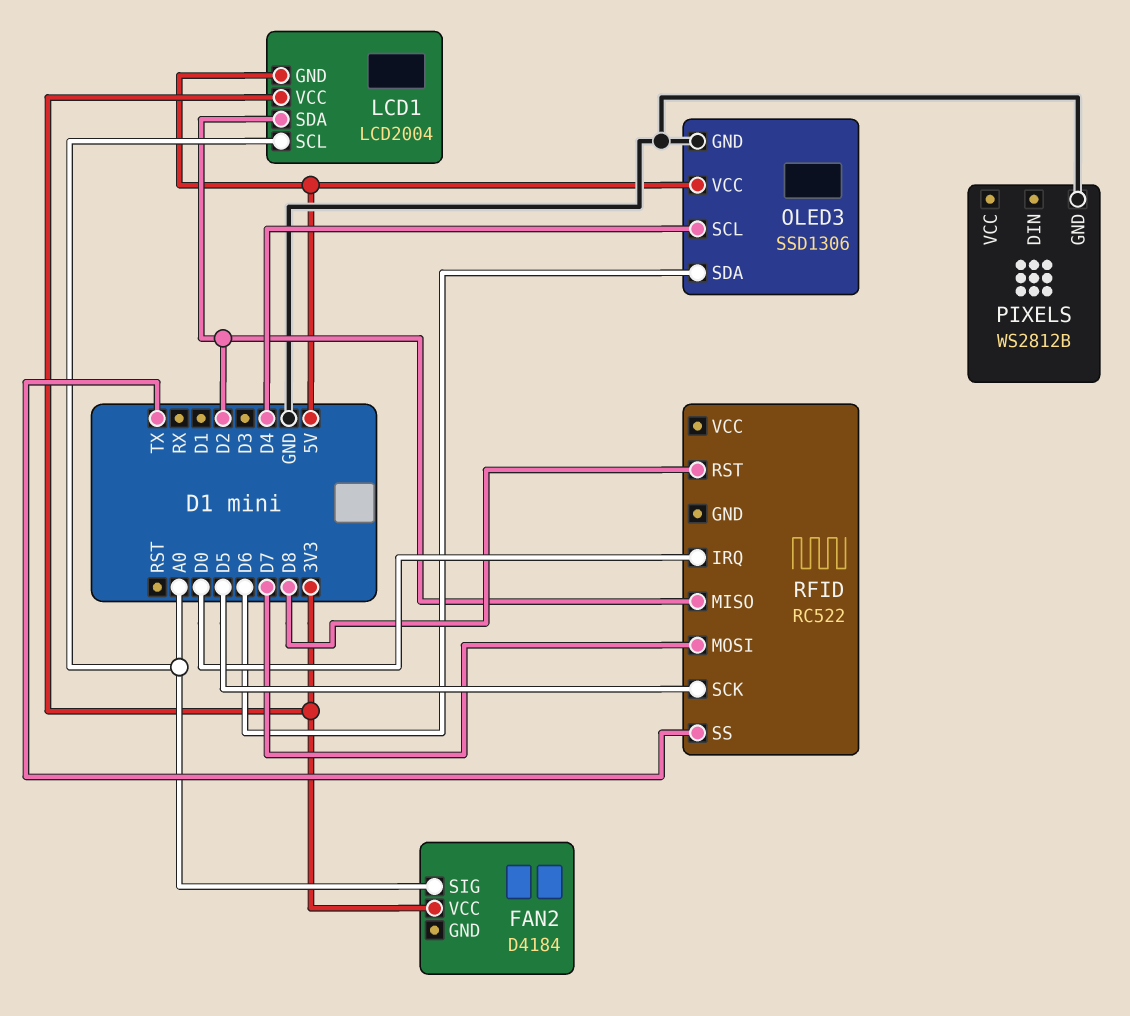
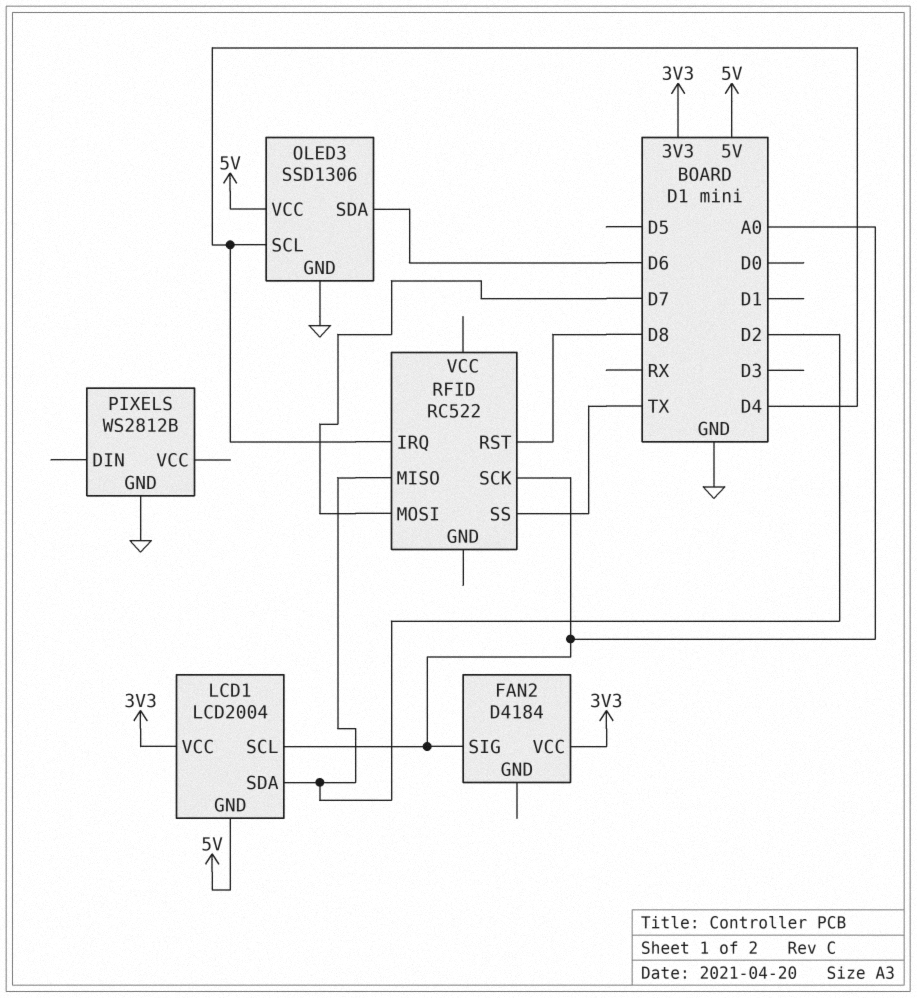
RFID pin IRQ: D0 -> D4
RFID pin SCK: D5 -> A0

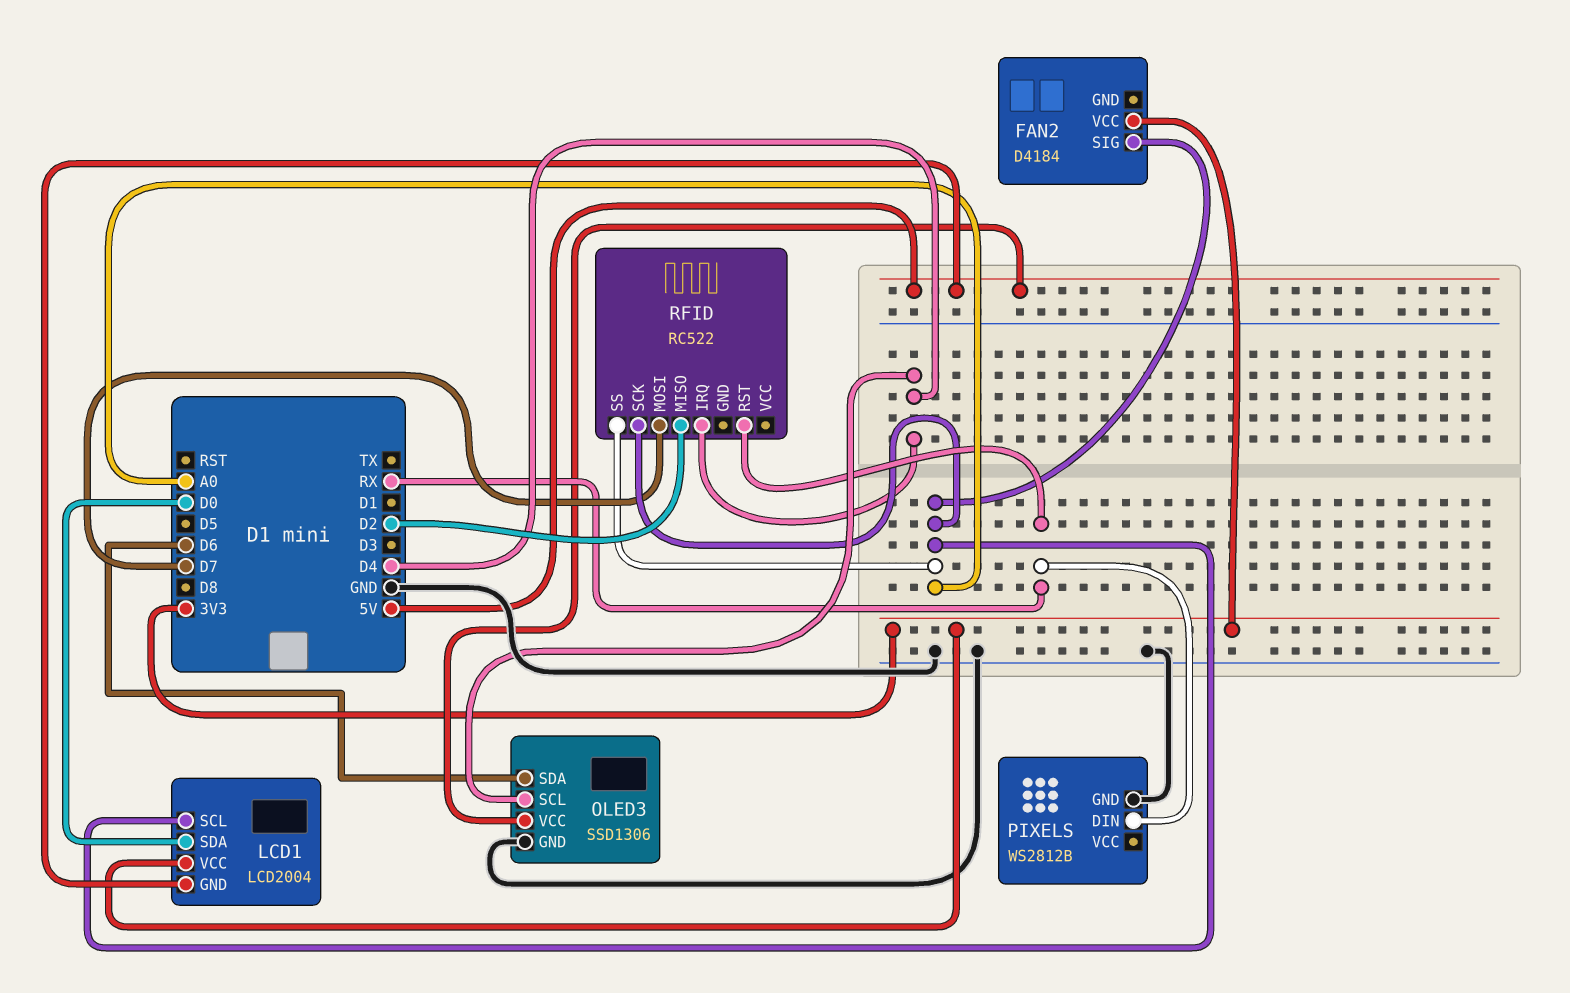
LCD1 pin SDA: D2 -> D0
PIXELS pin DIN: none -> RX
RFID pin RST: D8 -> RX
RFID pin SS: TX -> A0

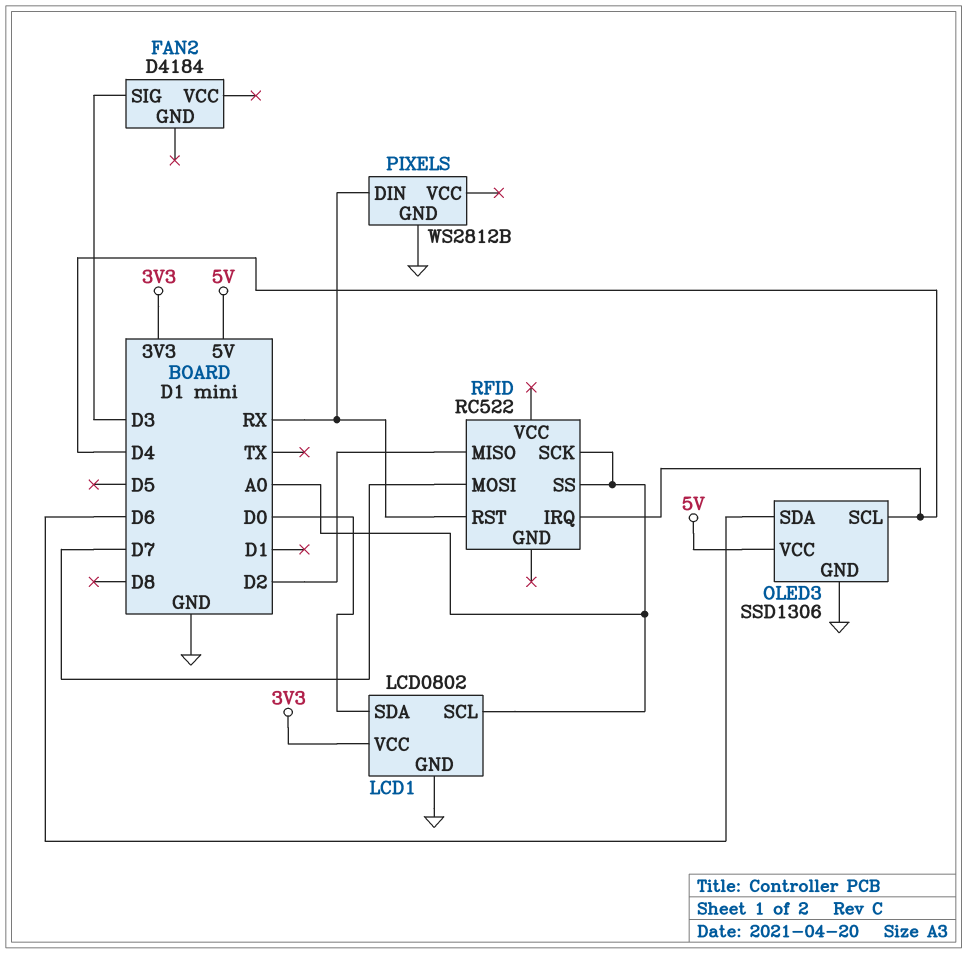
FAN2 pin SIG: A0 -> D3
FAN2 pin VCC: 3V3 -> none
LCD1: LCD2004 -> LCD0802
LCD1 pin GND: 5V -> GND

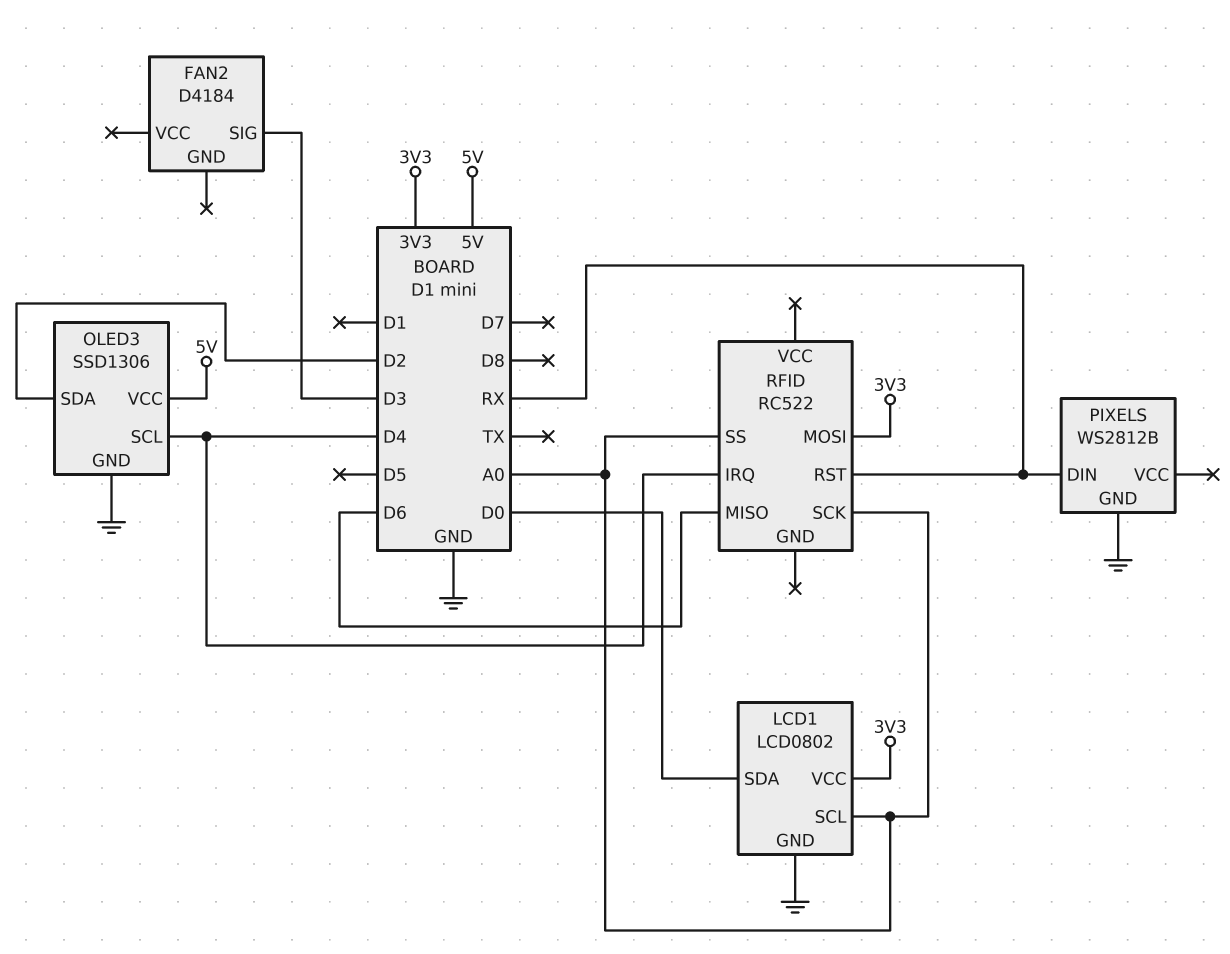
OLED3 pin SDA: D6 -> D2
RFID pin MISO: D2 -> D6
RFID pin MOSI: D7 -> 3V3

